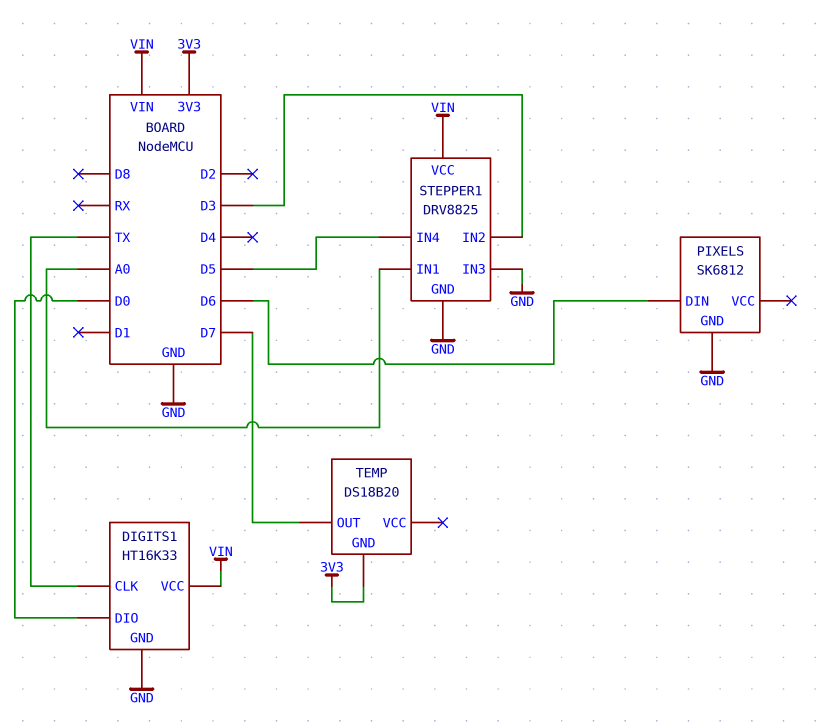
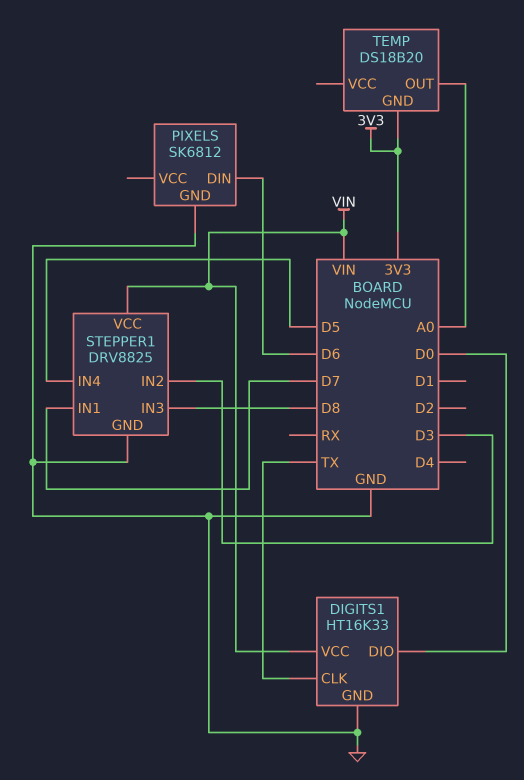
STEPPER1 pin IN1: A0 -> D7
STEPPER1 pin IN3: GND -> D8
TEMP pin OUT: D7 -> A0

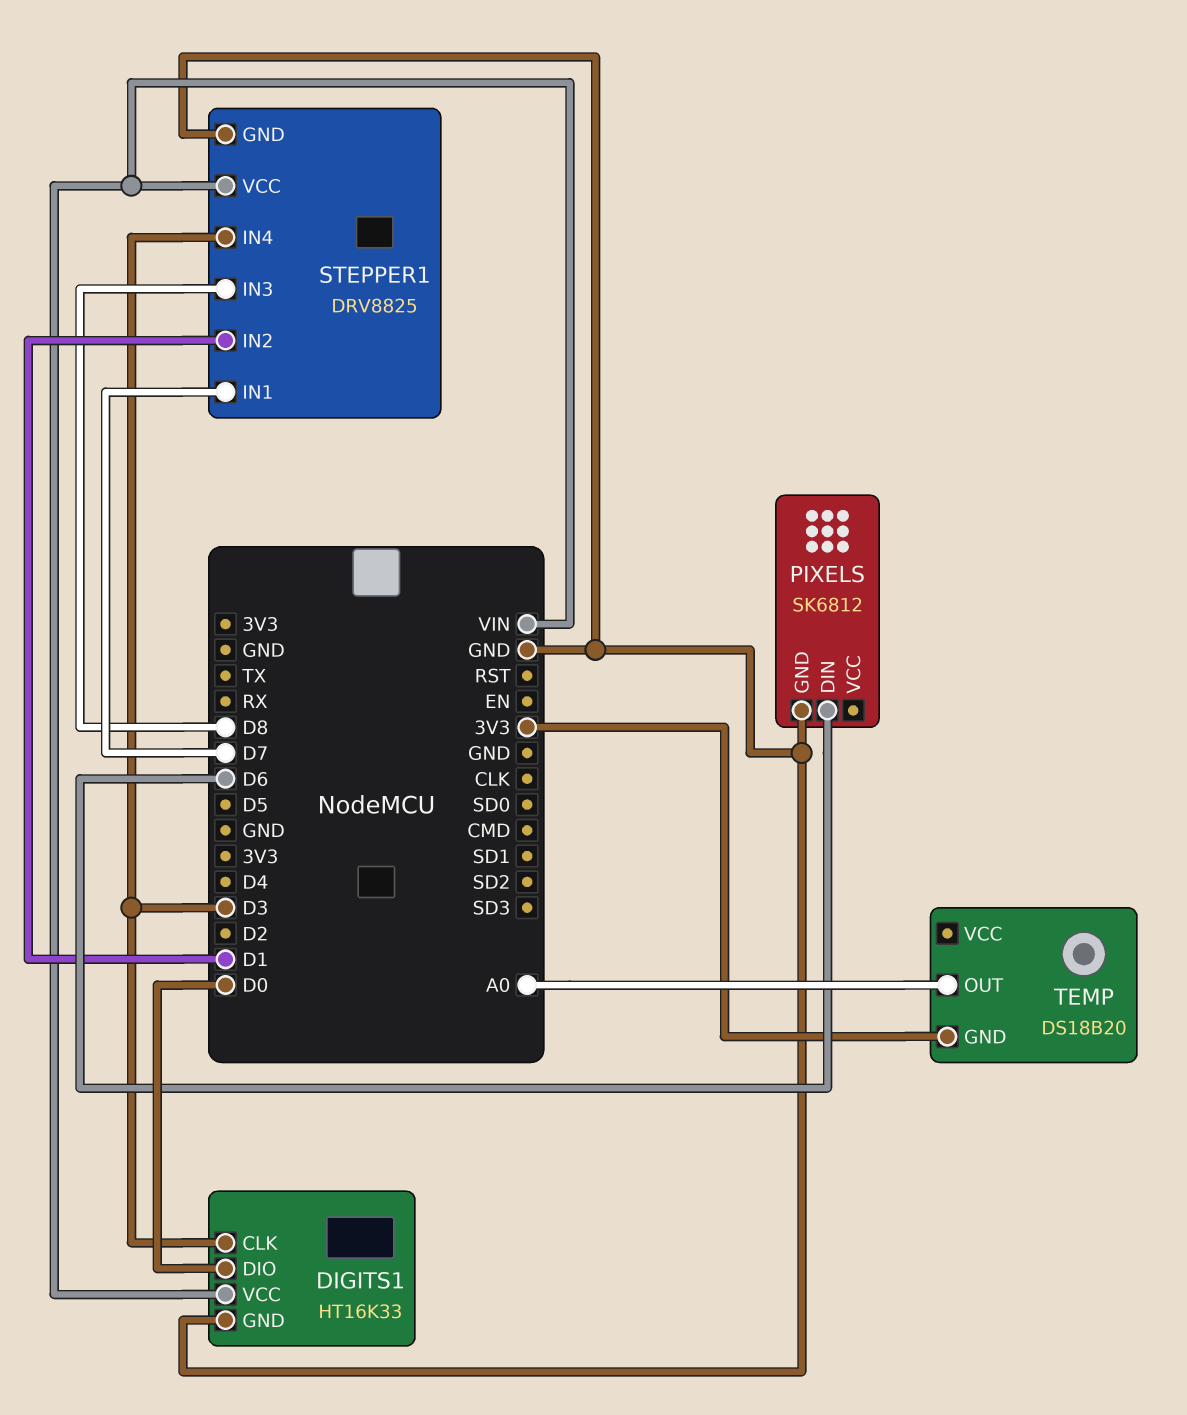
DIGITS1 pin CLK: TX -> D3
STEPPER1 pin IN2: D3 -> D1
STEPPER1 pin IN4: D5 -> D3

